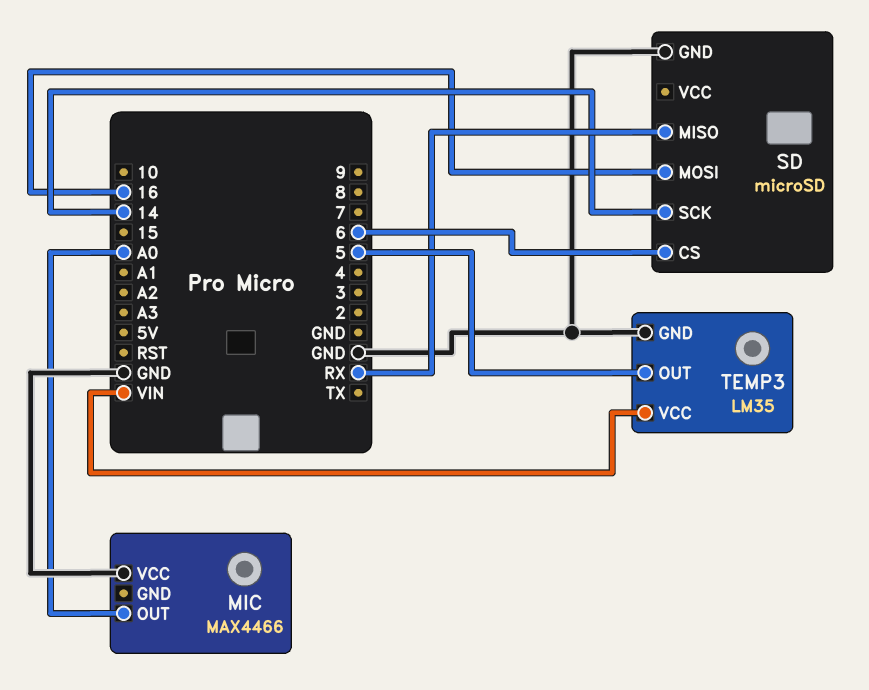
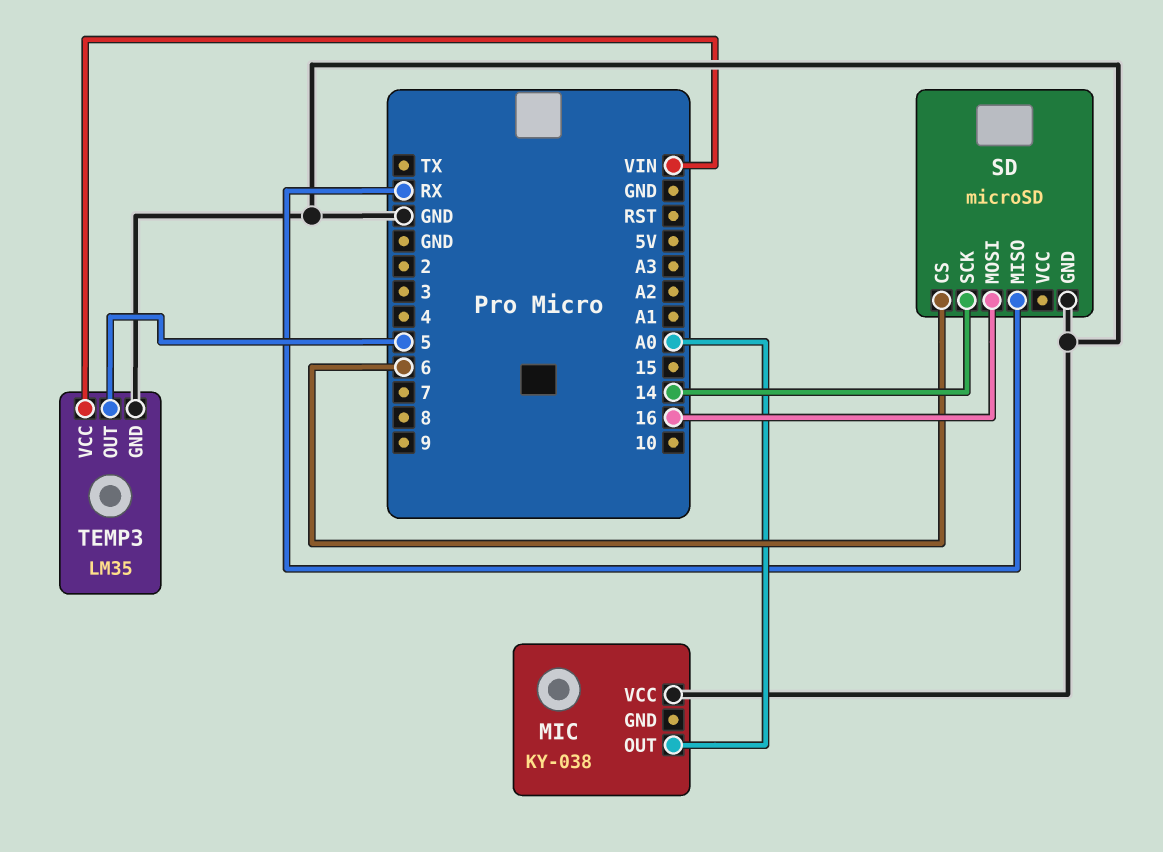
MIC: MAX4466 -> KY-038

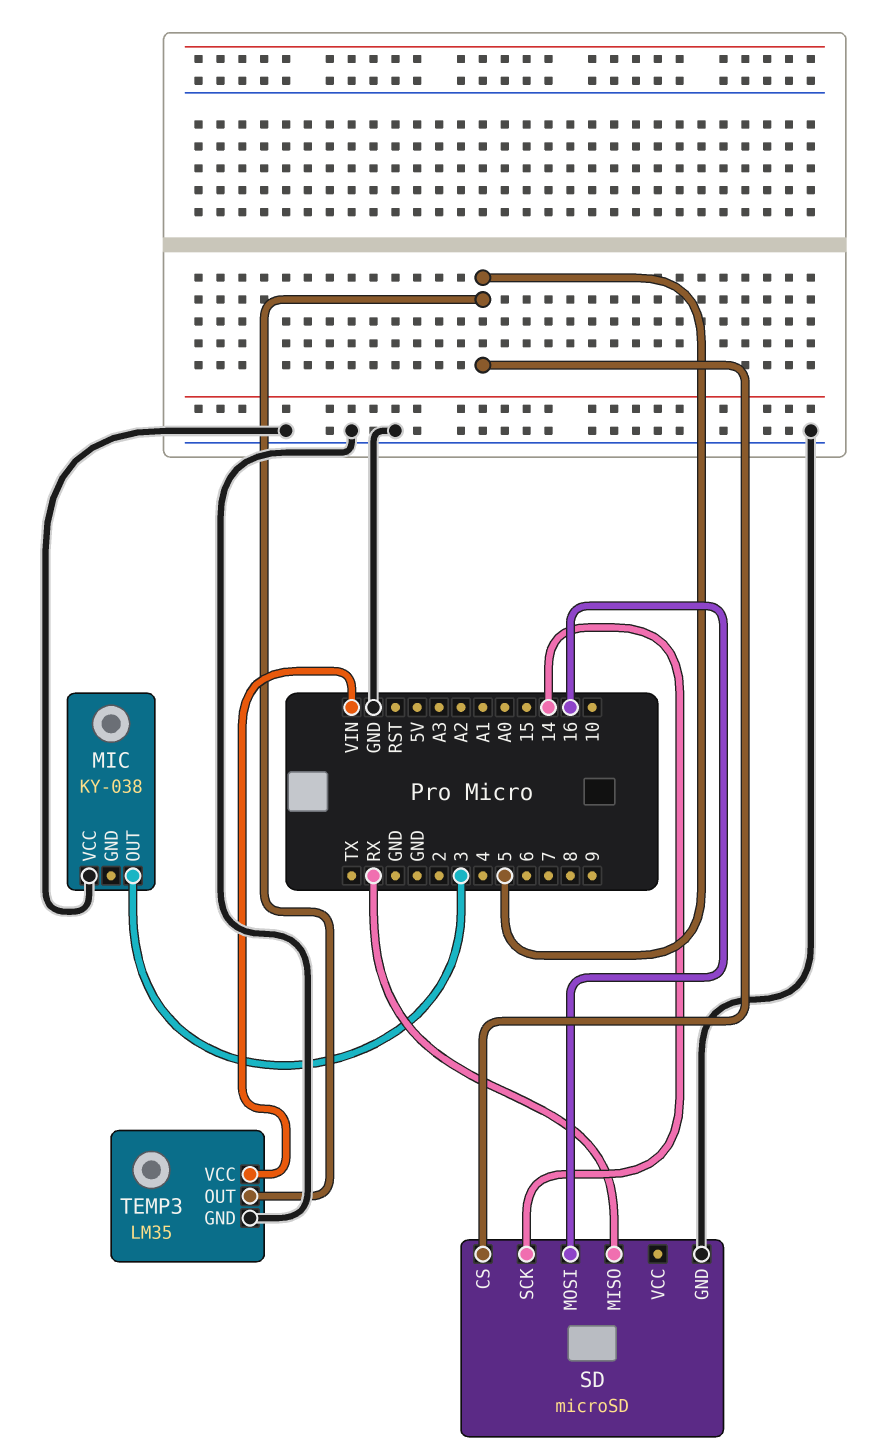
MIC pin OUT: A0 -> 3
SD pin CS: 6 -> 5

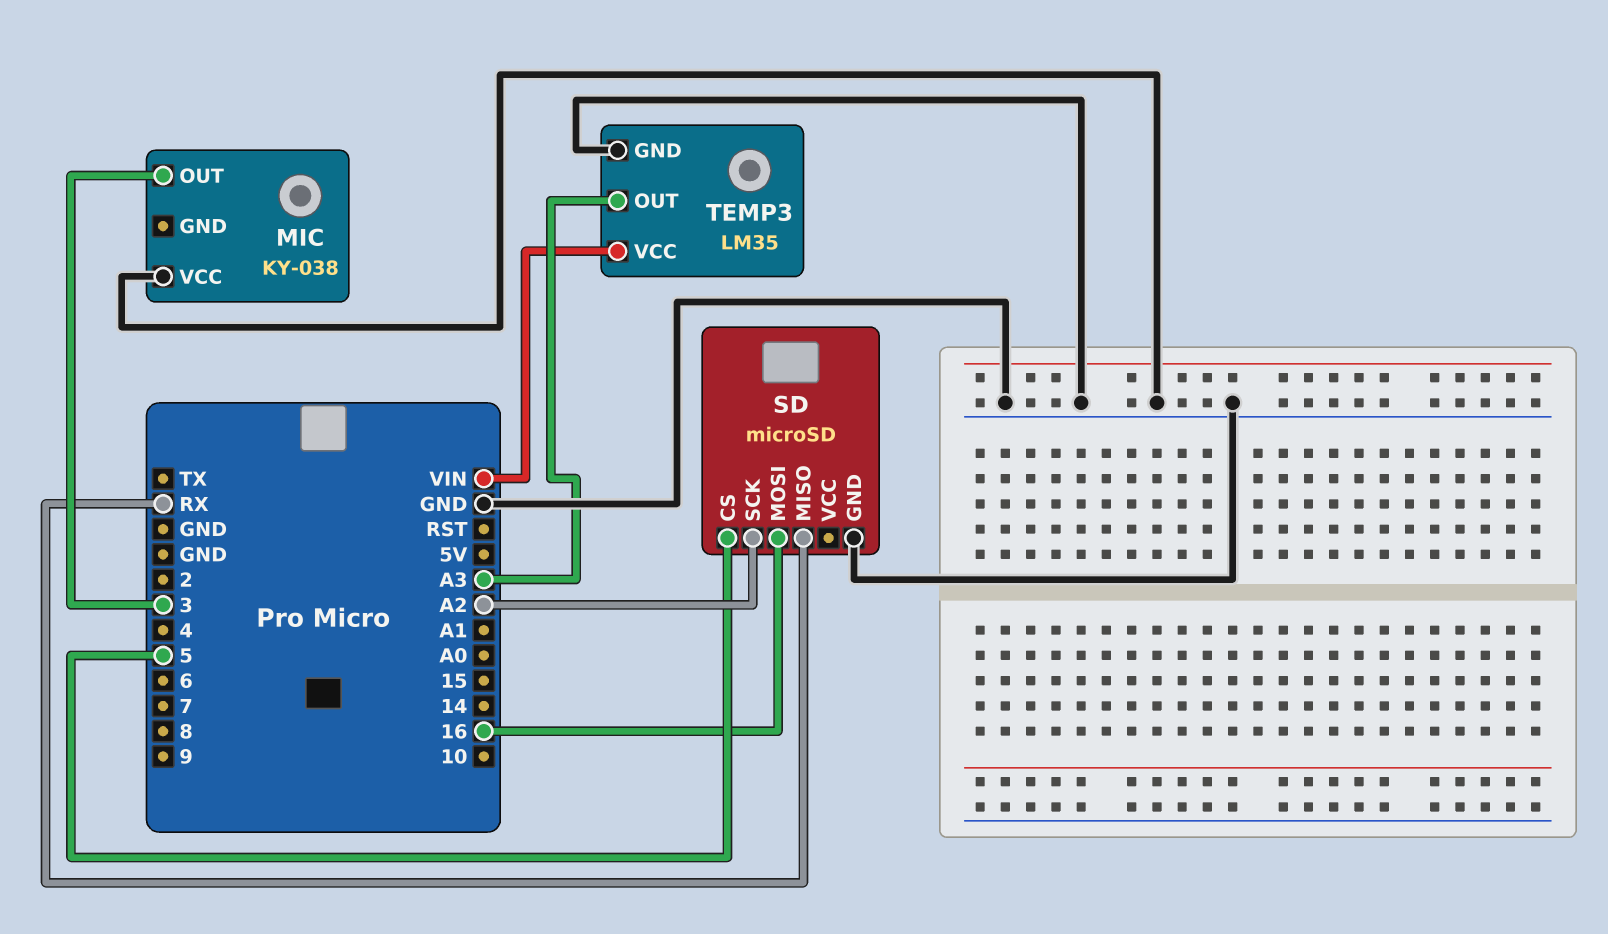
SD pin SCK: 14 -> A2
TEMP3 pin OUT: 5 -> A3

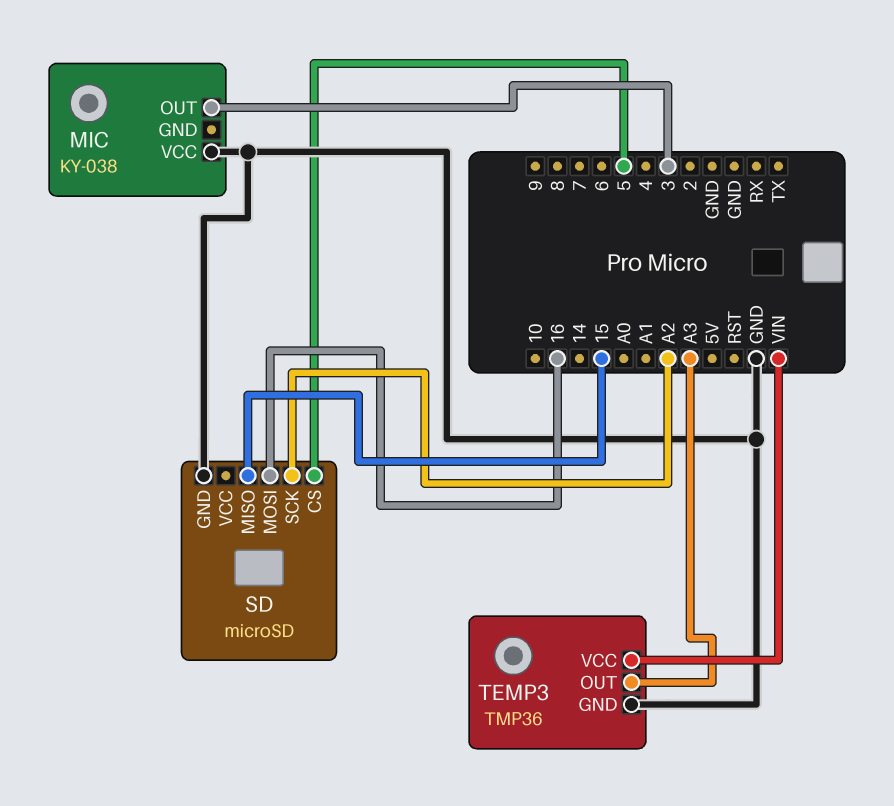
SD pin MISO: RX -> 15
TEMP3: LM35 -> TMP36

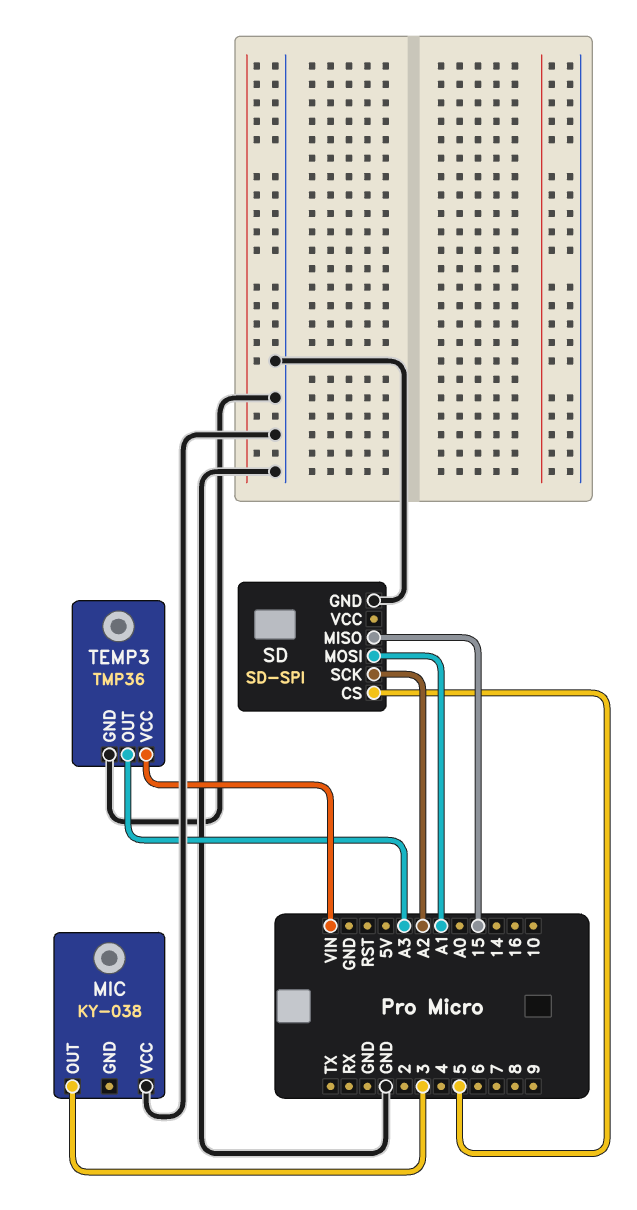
SD: microSD -> SD-SPI
SD pin MOSI: 16 -> A1

